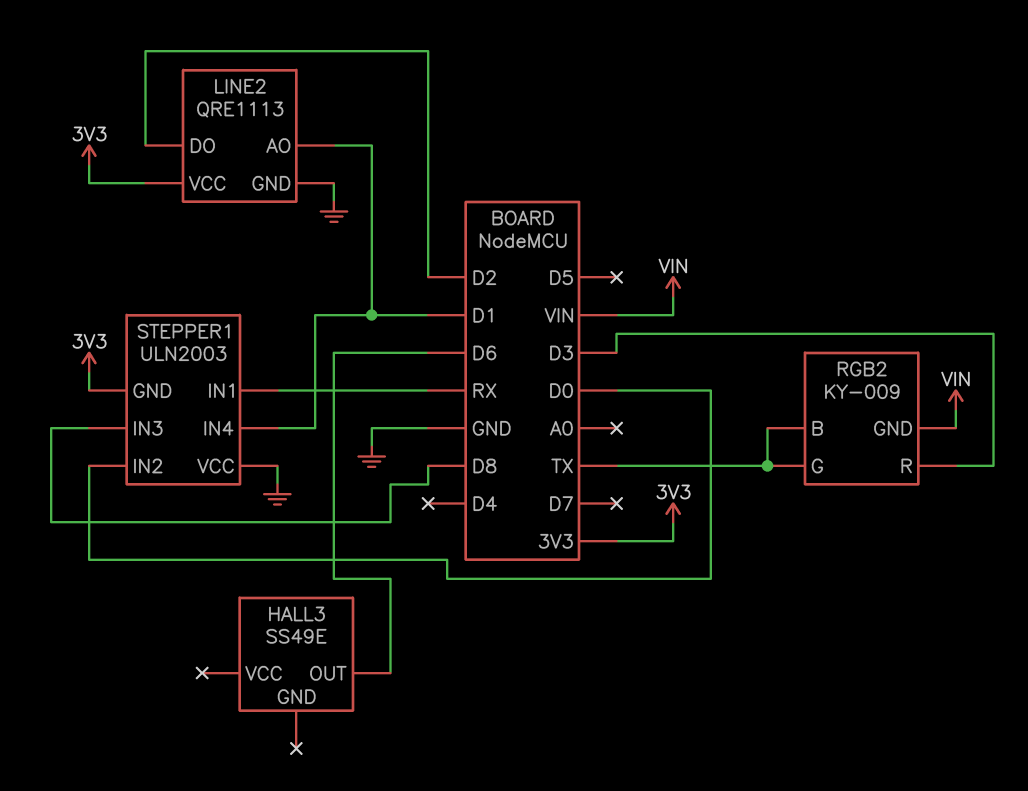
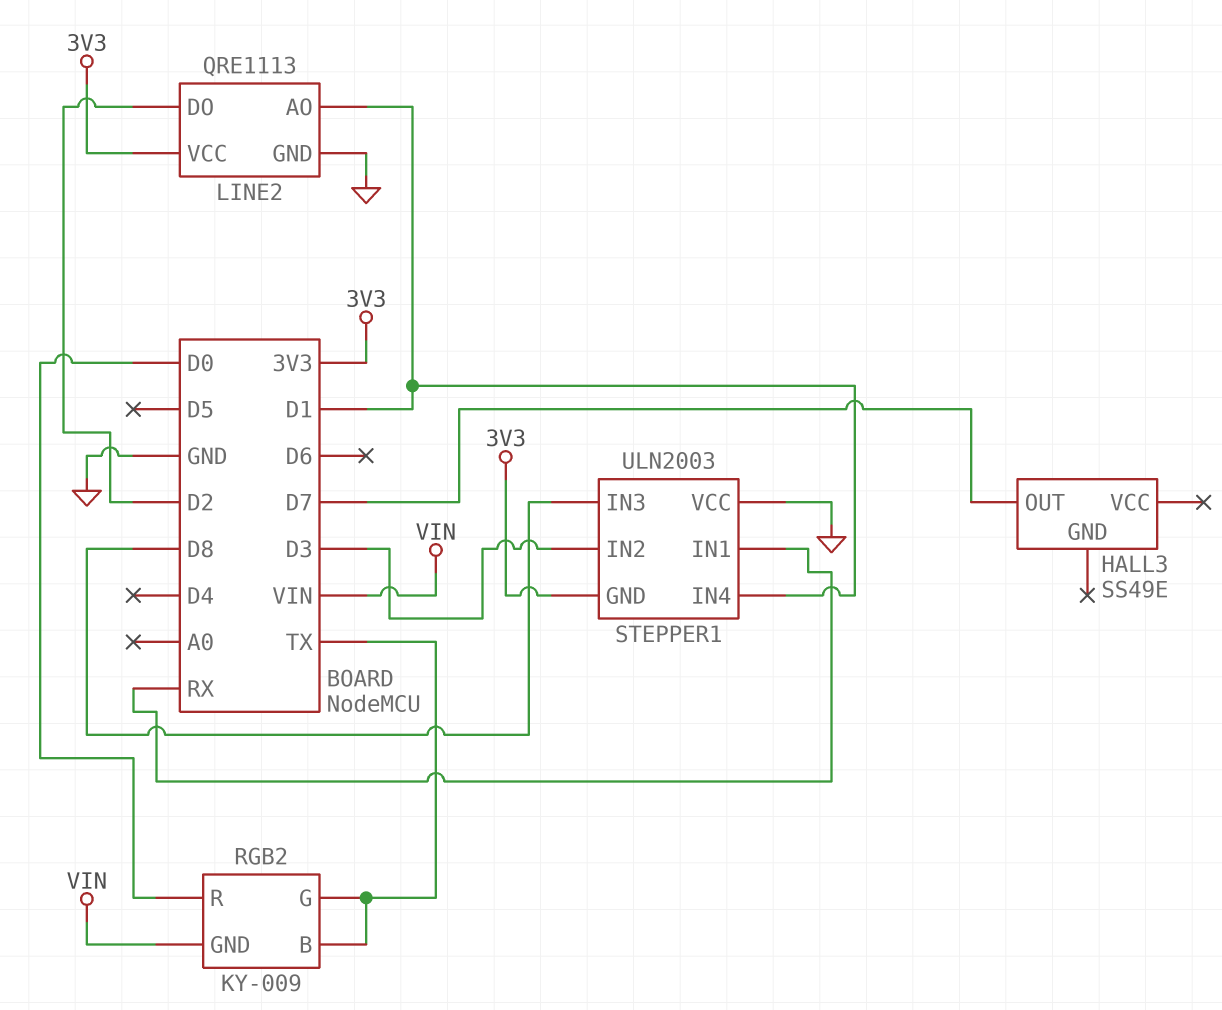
HALL3 pin OUT: D6 -> D7
RGB2 pin R: D3 -> D0
STEPPER1 pin IN2: D0 -> D3

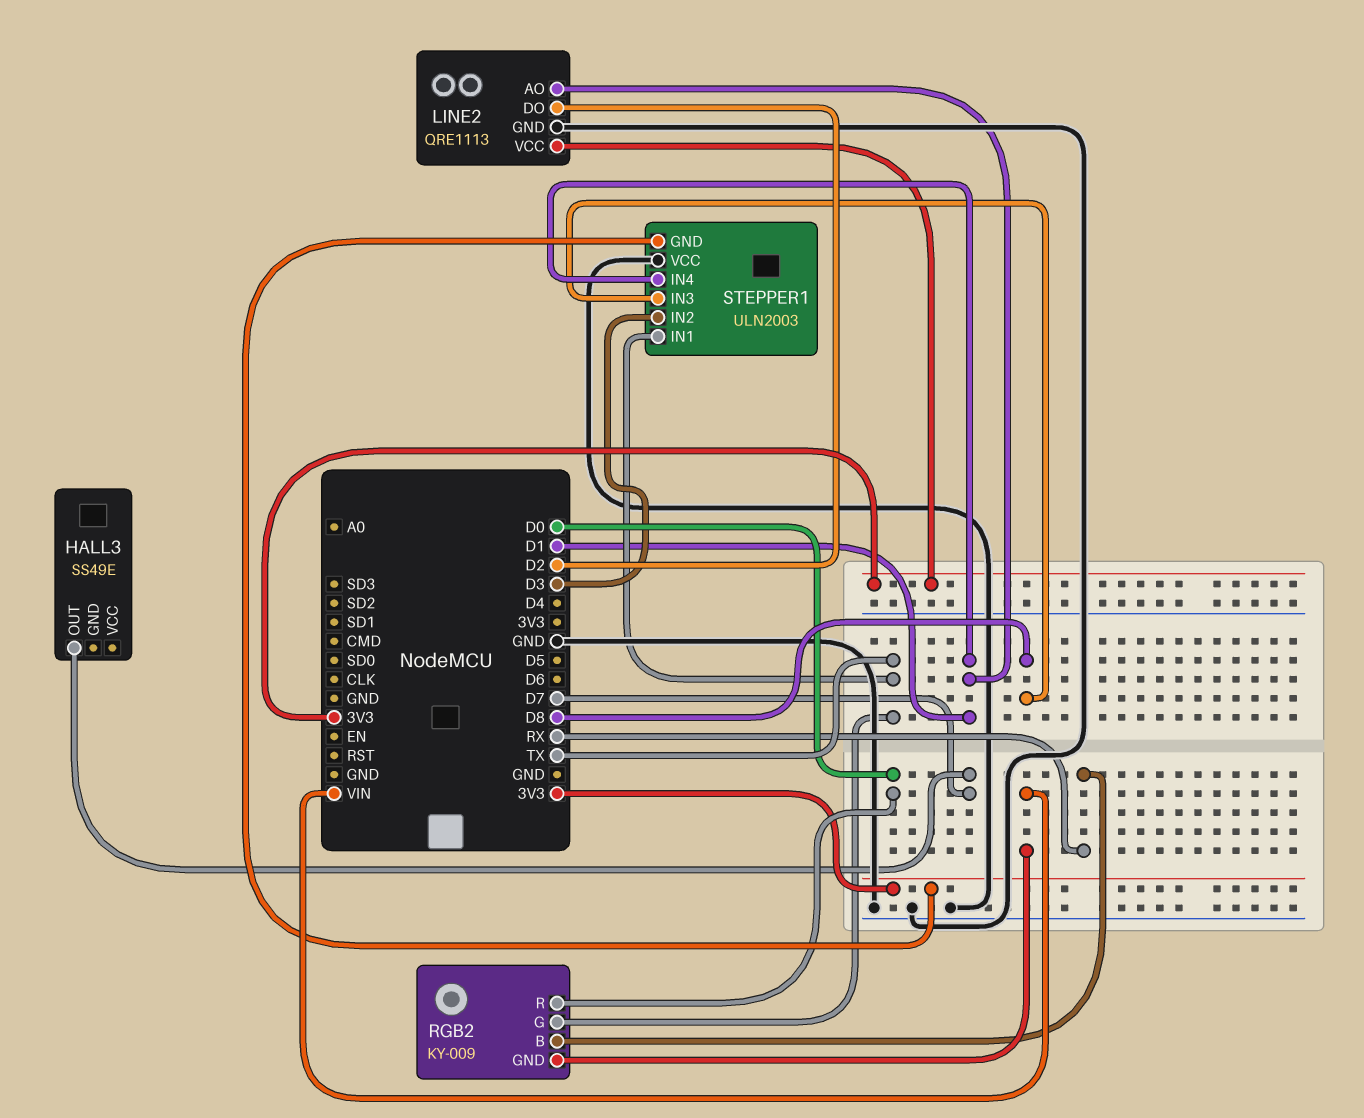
RGB2 pin B: TX -> RX
STEPPER1 pin IN1: RX -> TX

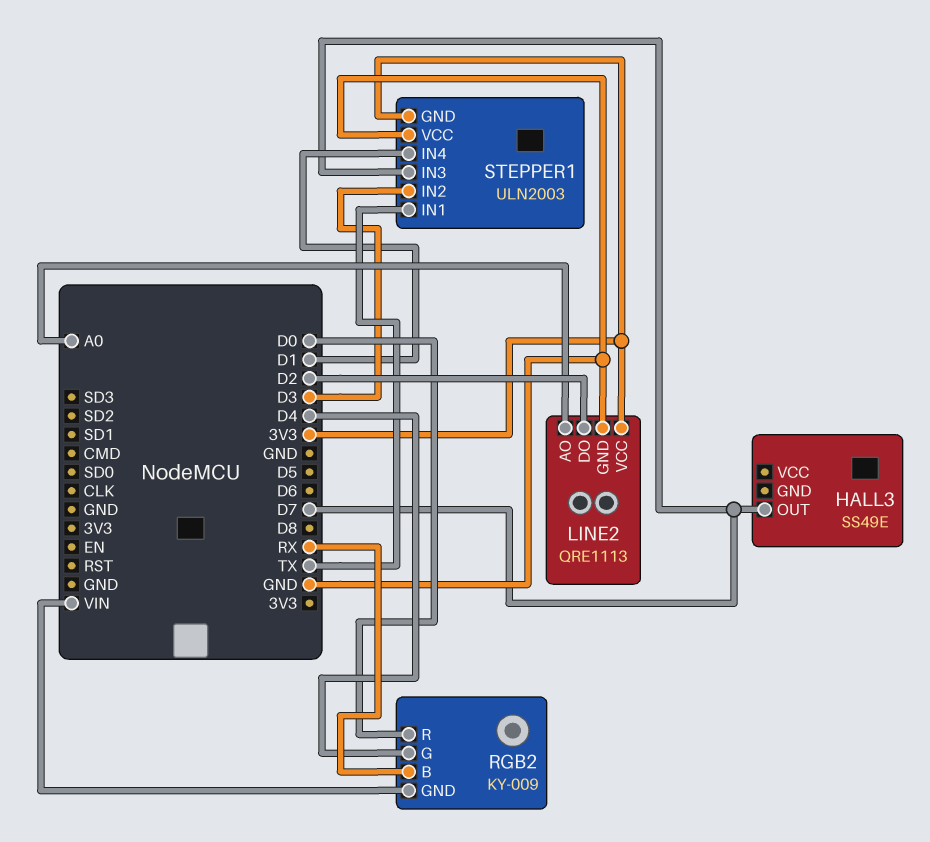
LINE2 pin AO: D1 -> A0
RGB2 pin G: TX -> D4
STEPPER1 pin IN3: D8 -> D7

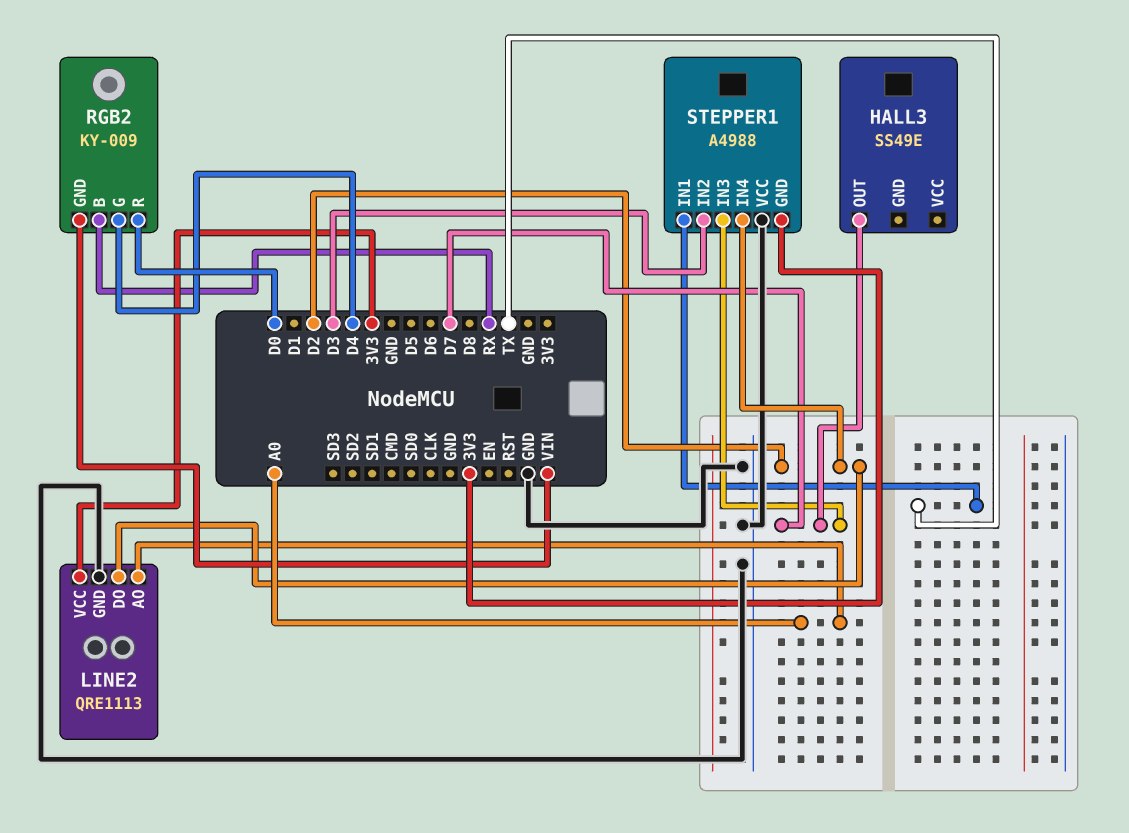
STEPPER1: ULN2003 -> A4988
STEPPER1 pin IN4: D1 -> D2

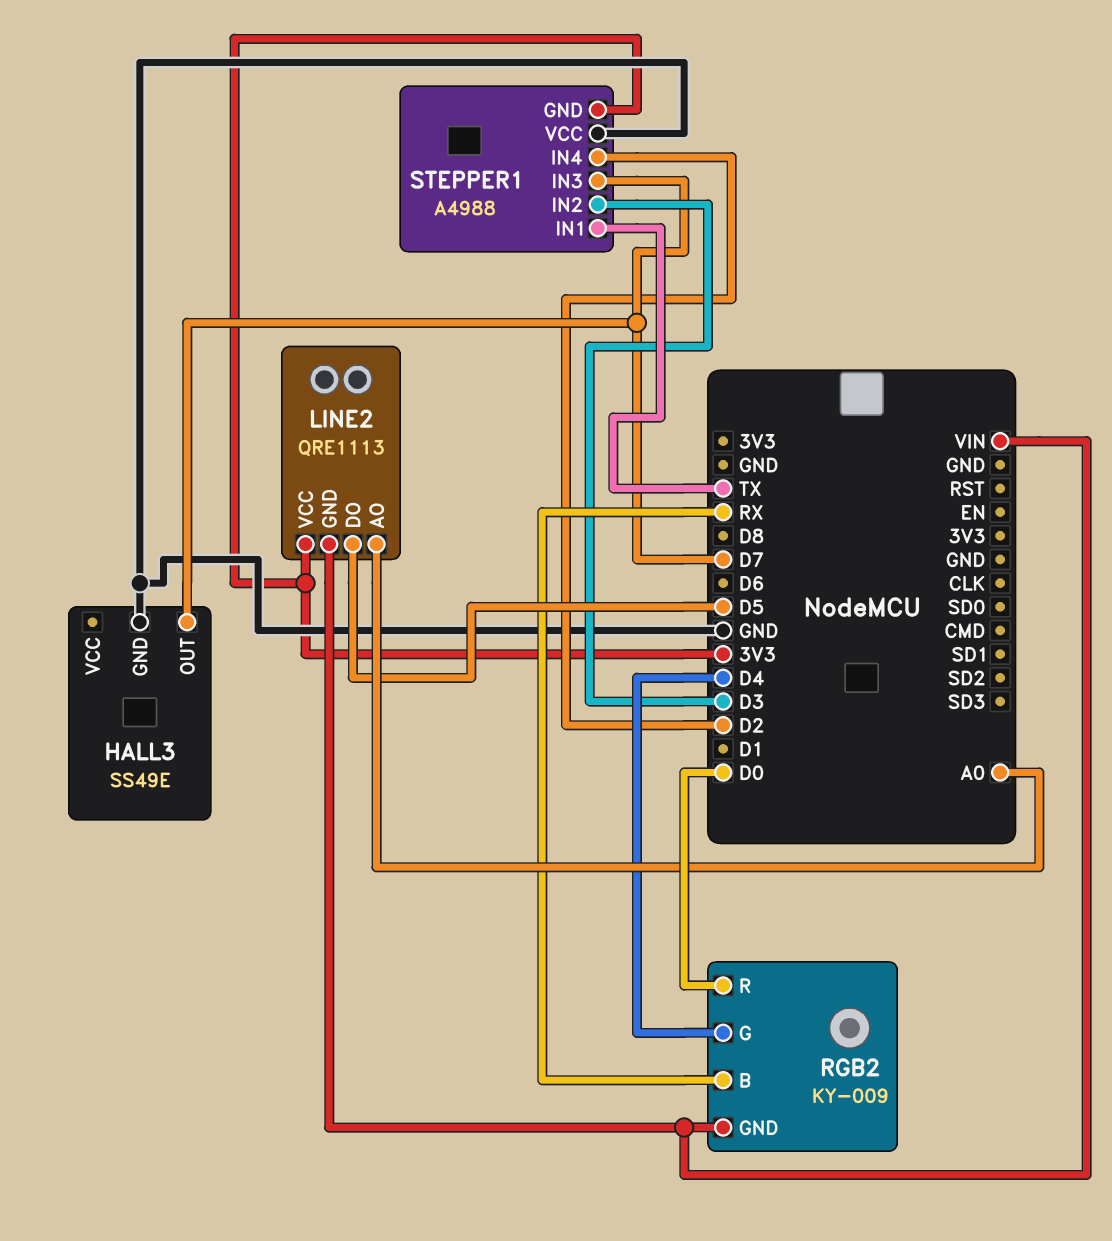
HALL3 pin GND: none -> GND
LINE2 pin DO: D2 -> D5
LINE2 pin GND: GND -> VIN

